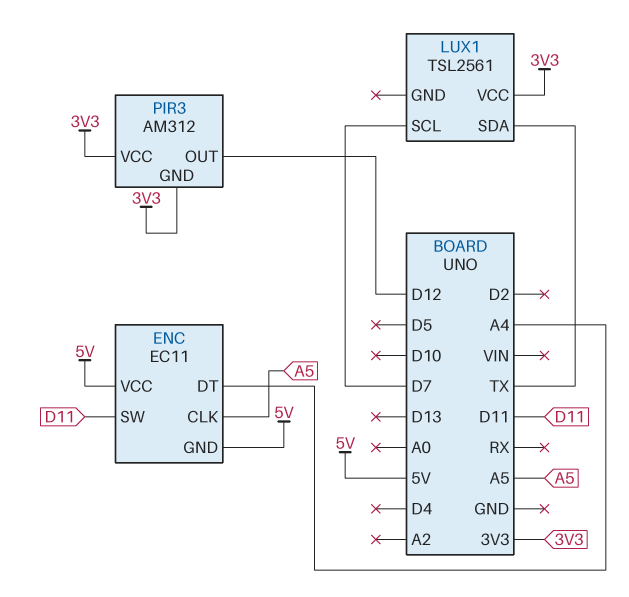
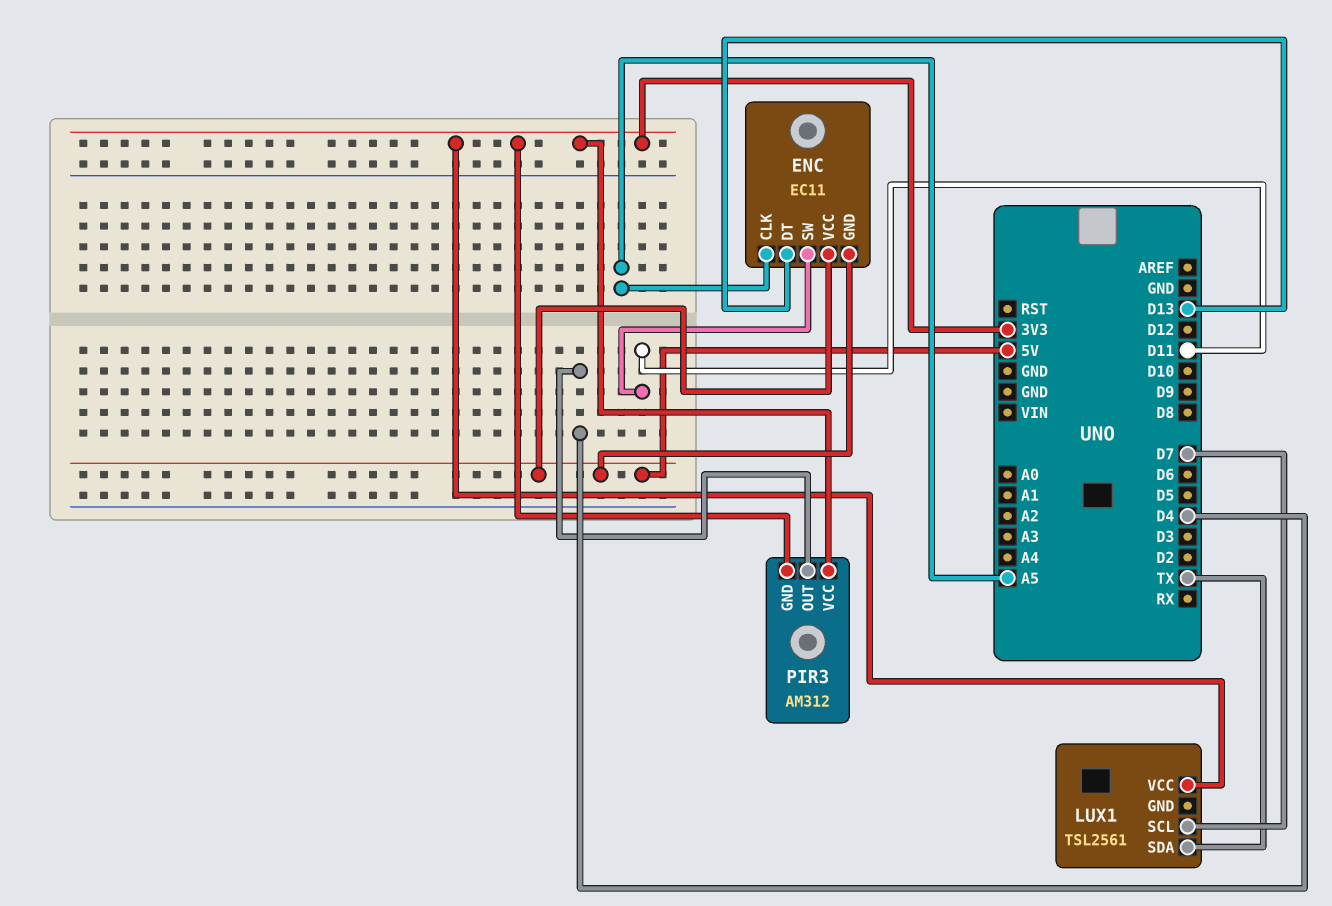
ENC pin DT: A4 -> D13
PIR3 pin OUT: D12 -> D4

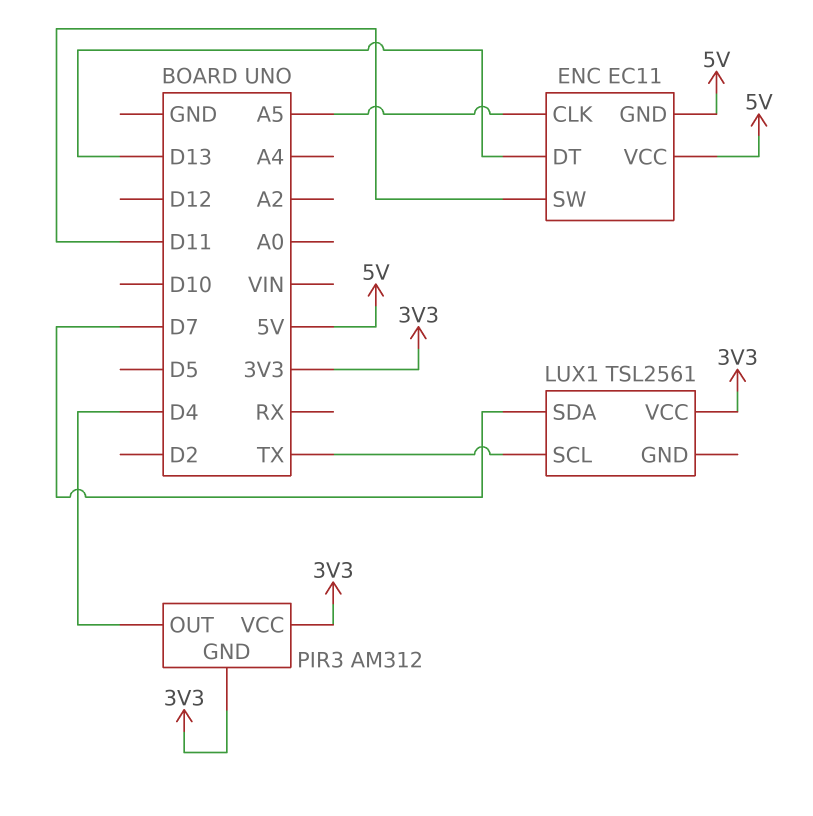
LUX1 pin SCL: D7 -> TX
LUX1 pin SDA: TX -> D7

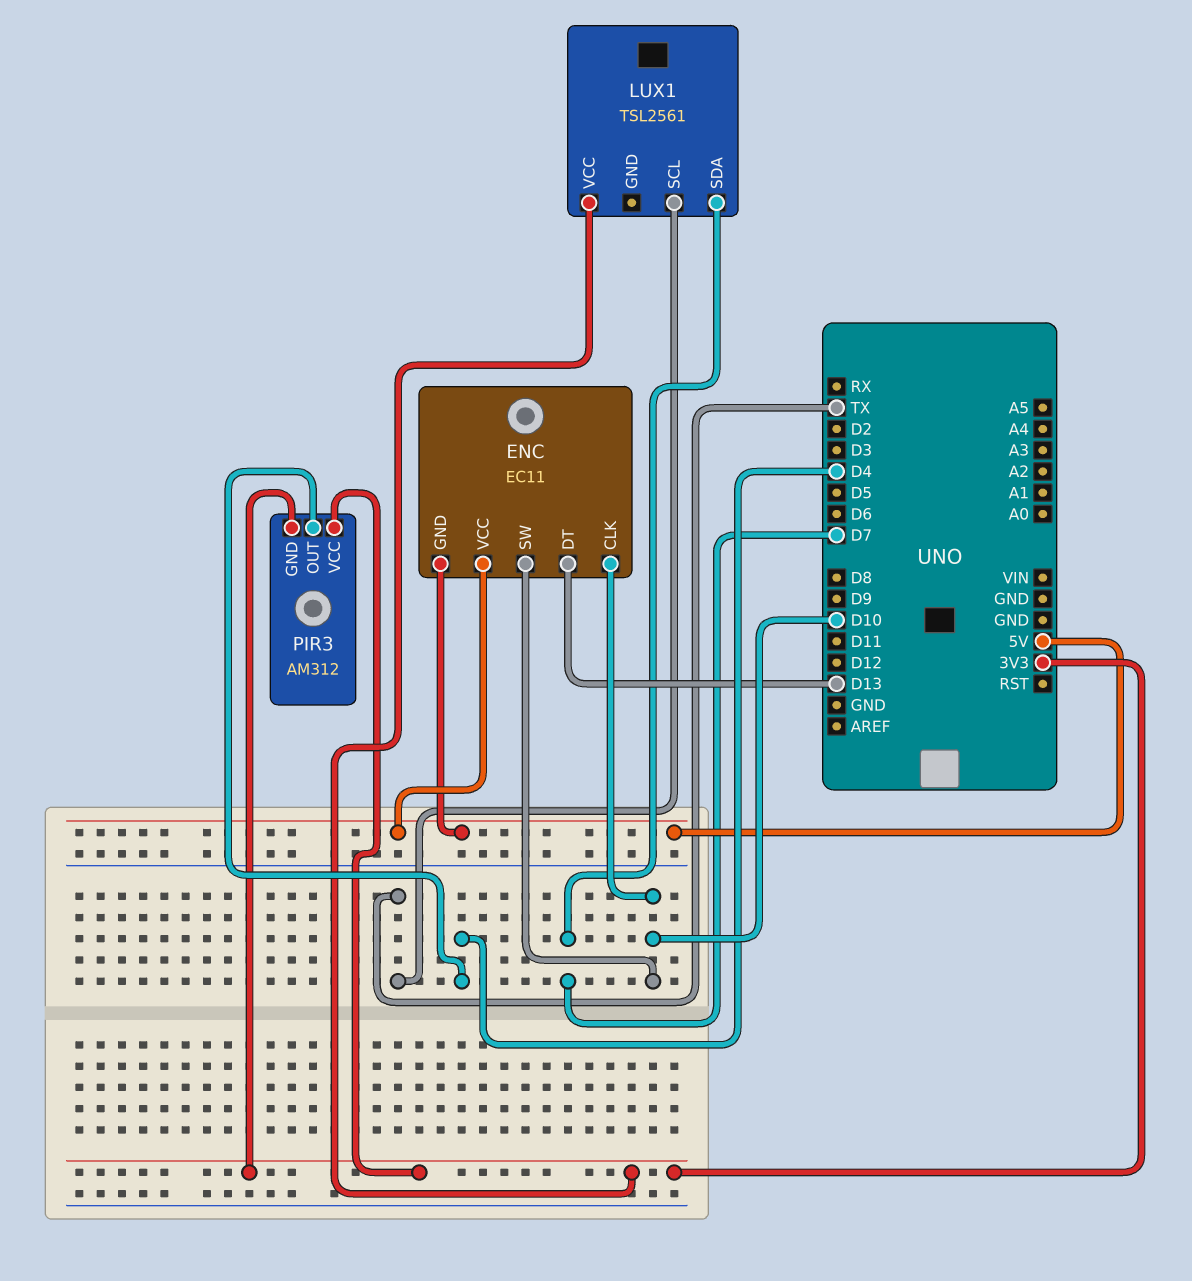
ENC pin CLK: A5 -> D10
ENC pin SW: D11 -> D10

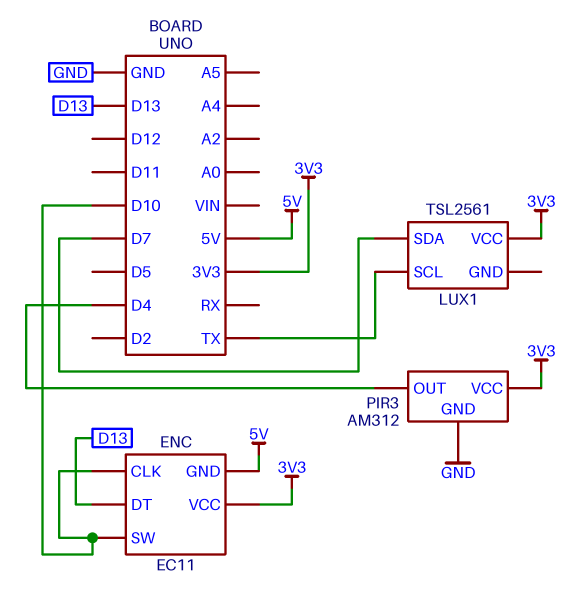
ENC pin VCC: 5V -> 3V3
PIR3 pin GND: 3V3 -> GND

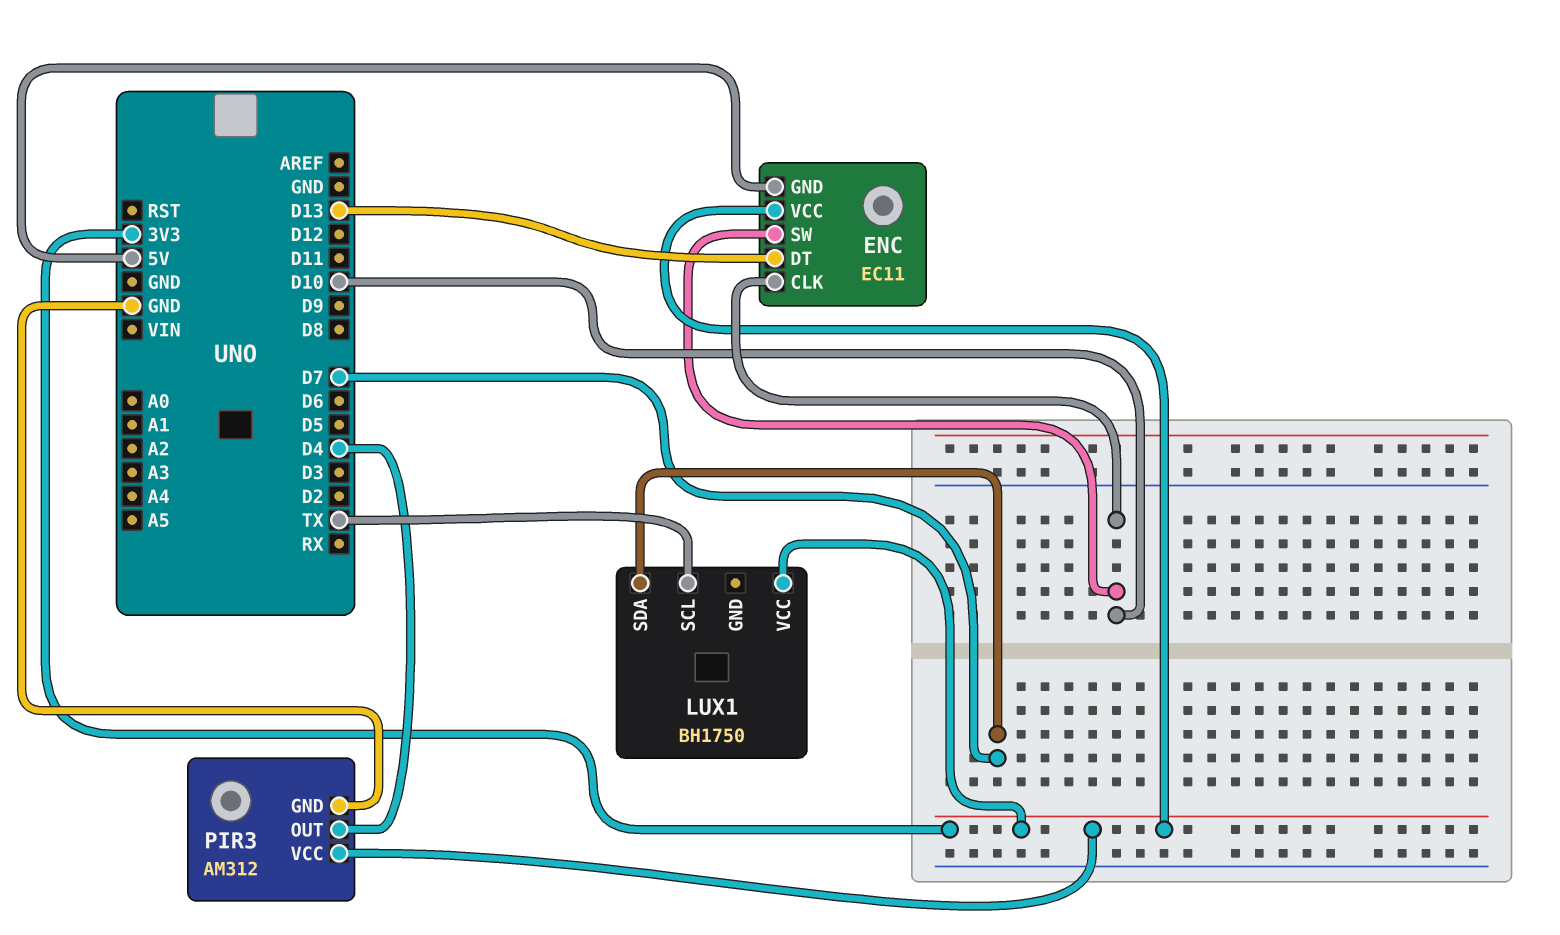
LUX1: TSL2561 -> BH1750

